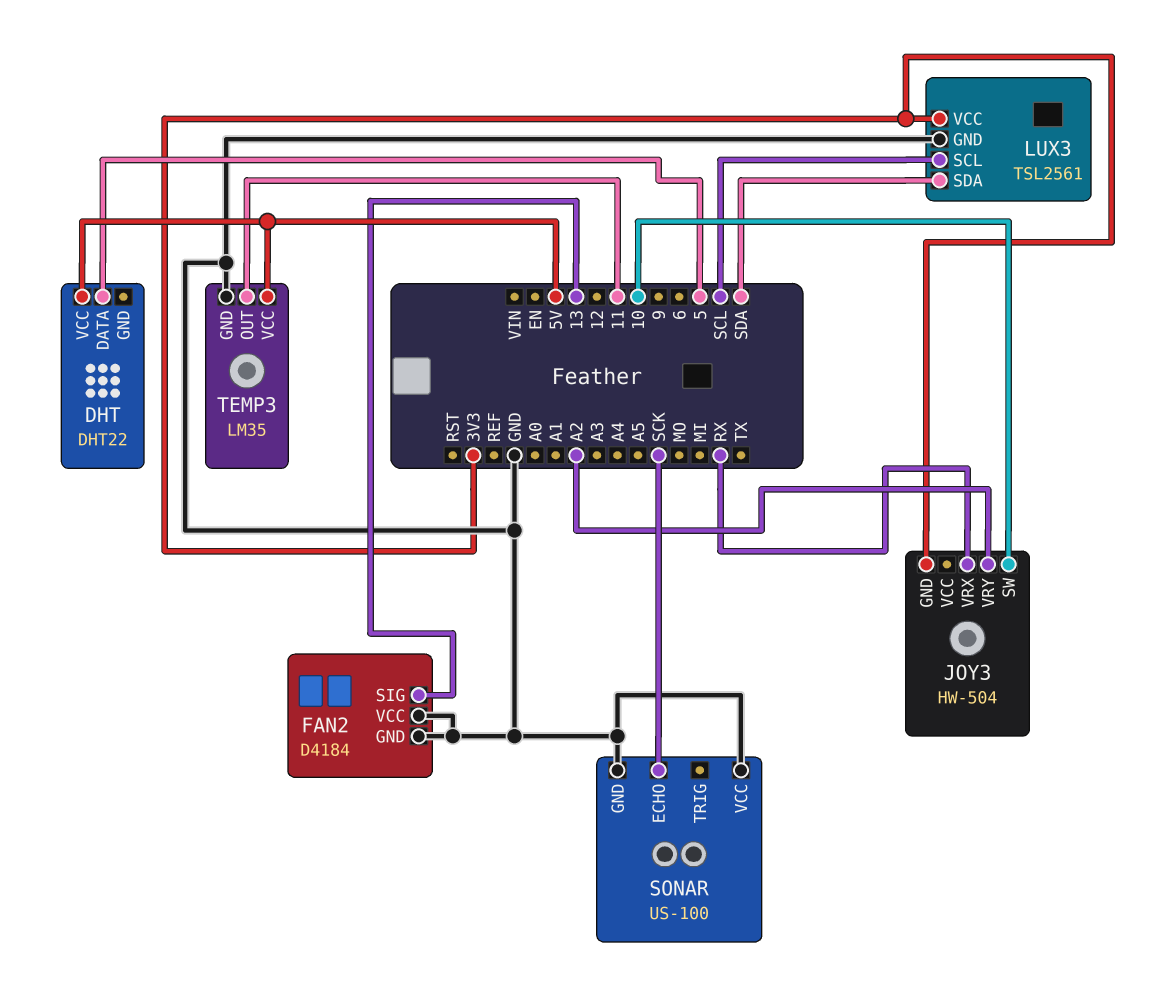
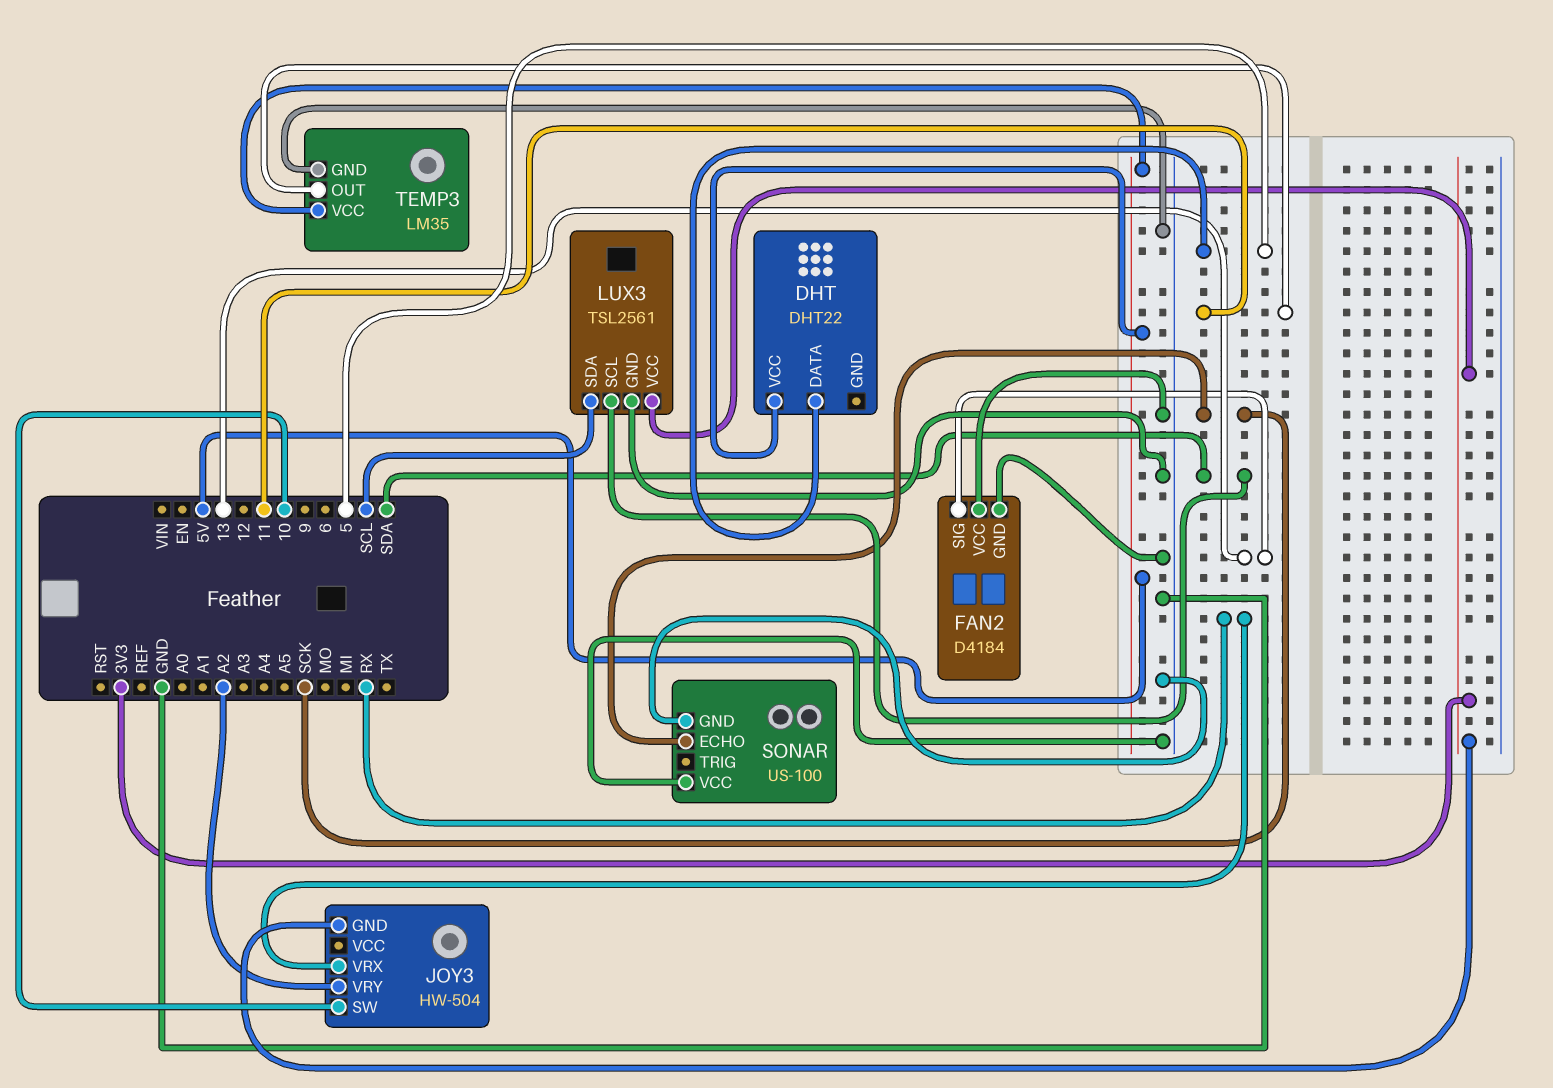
LUX3 pin SCL: SCL -> SDA
LUX3 pin SDA: SDA -> SCL

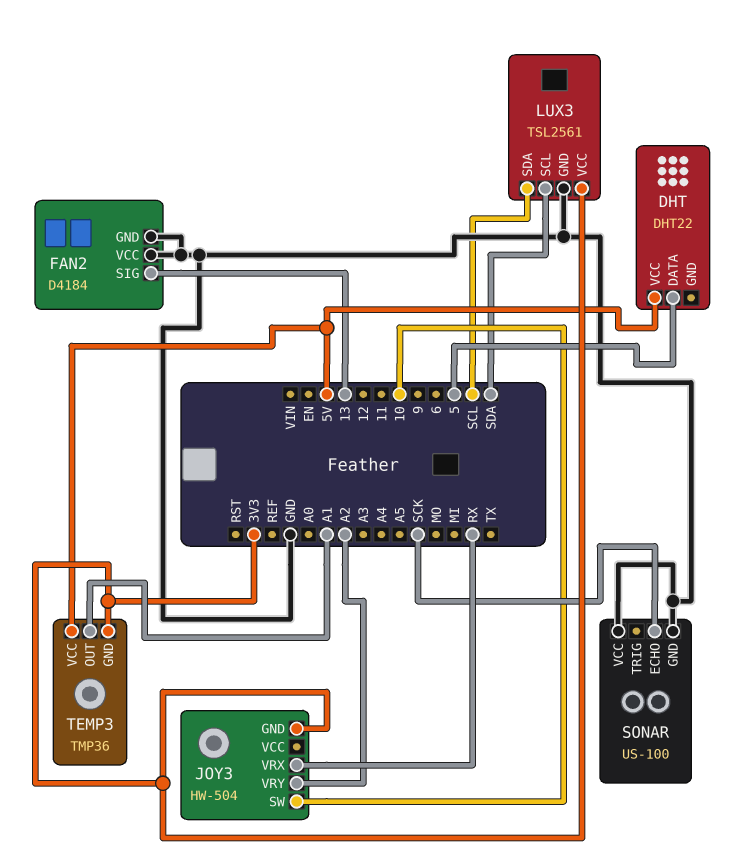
TEMP3: LM35 -> TMP36
TEMP3 pin GND: GND -> 3V3
TEMP3 pin OUT: 11 -> A1

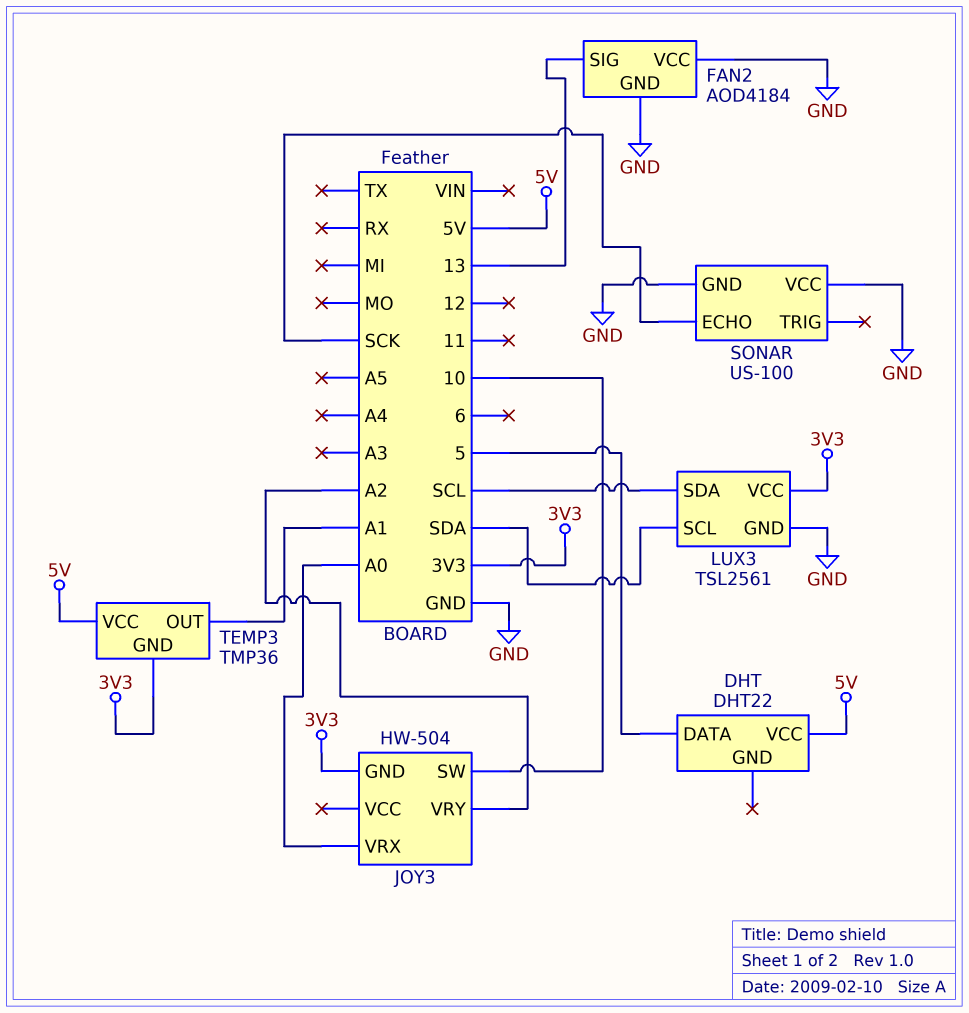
FAN2: D4184 -> AOD4184
JOY3 pin VRX: RX -> A0

